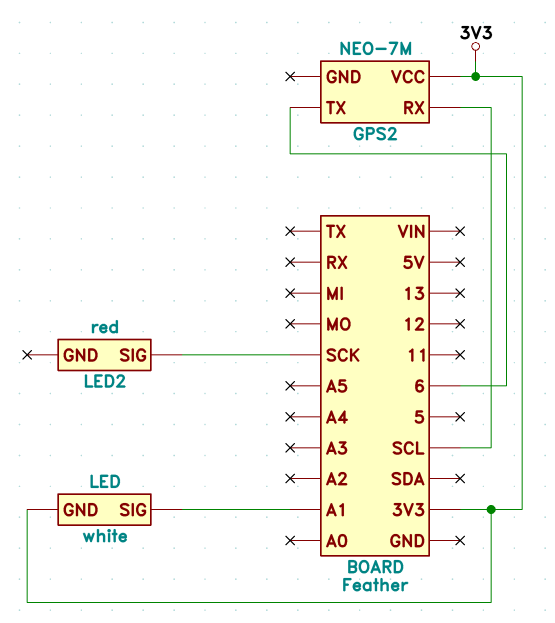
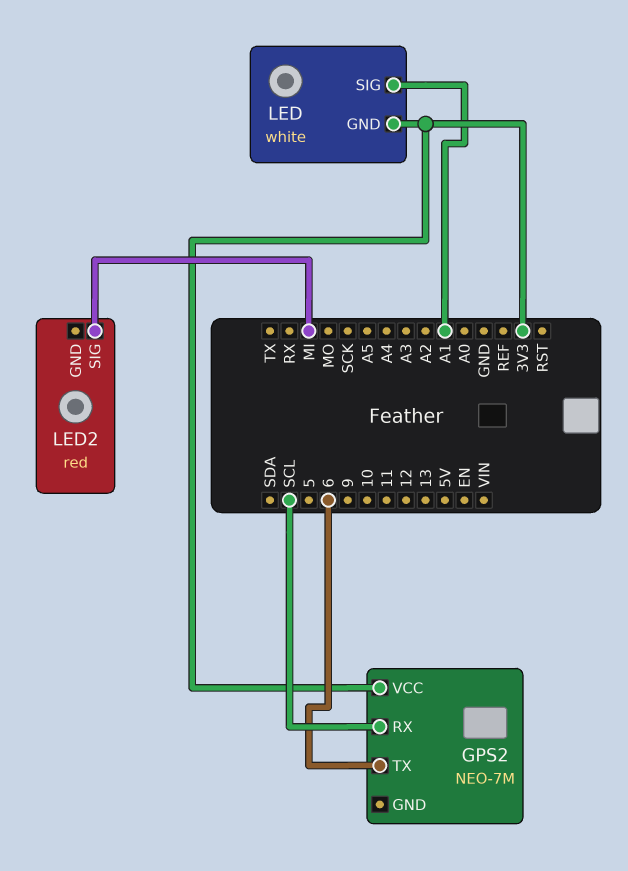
LED2 pin SIG: SCK -> MI

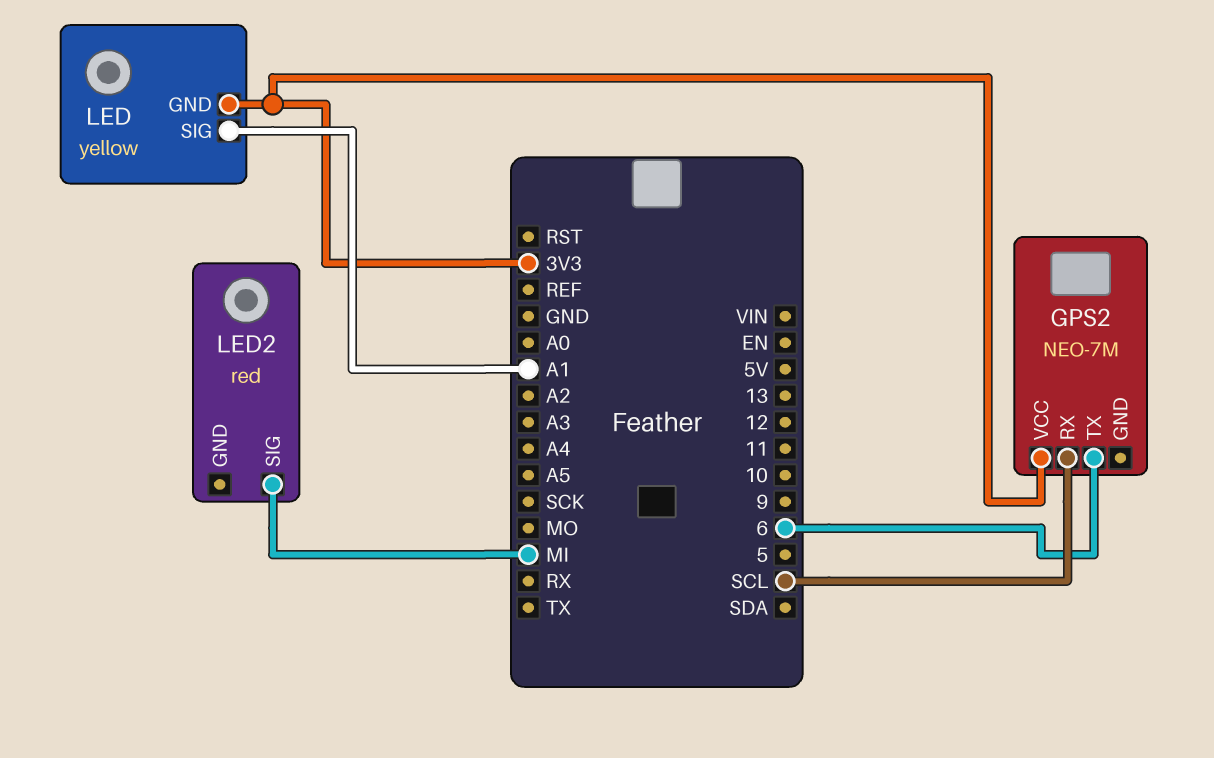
LED: white -> yellow

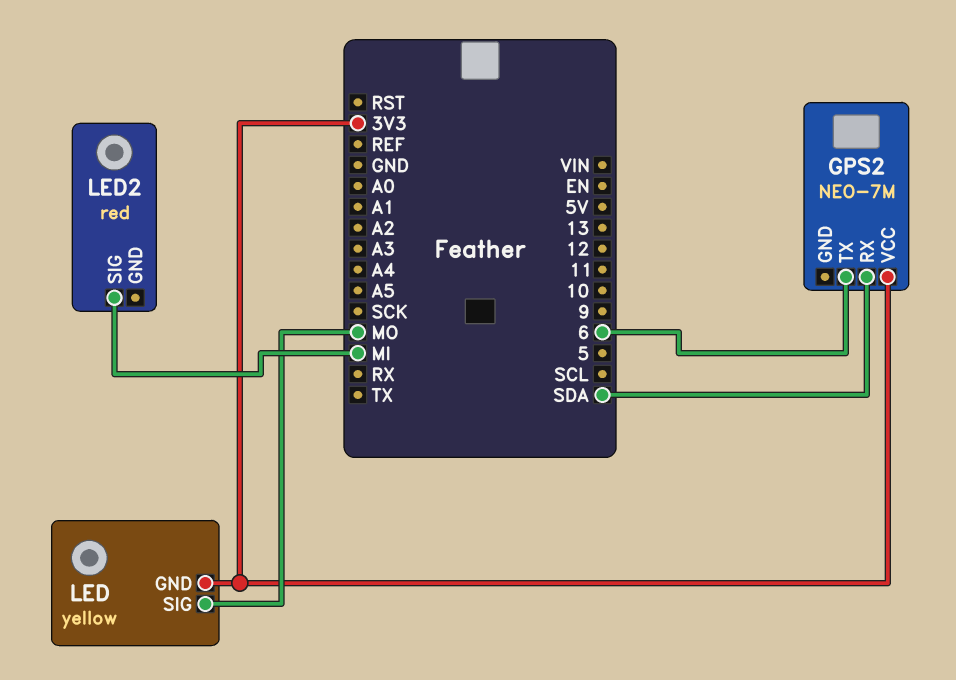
GPS2 pin RX: SCL -> SDA
LED pin SIG: A1 -> MO

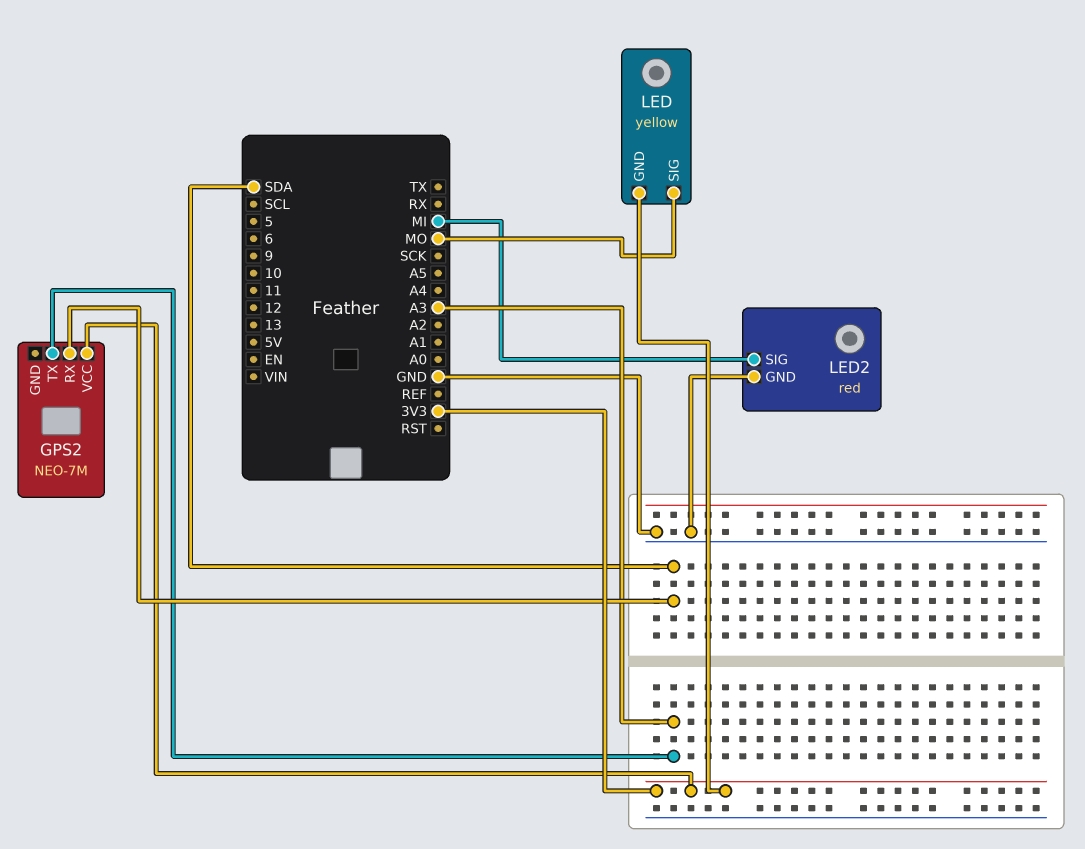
GPS2 pin TX: 6 -> A3
LED2 pin GND: none -> GND

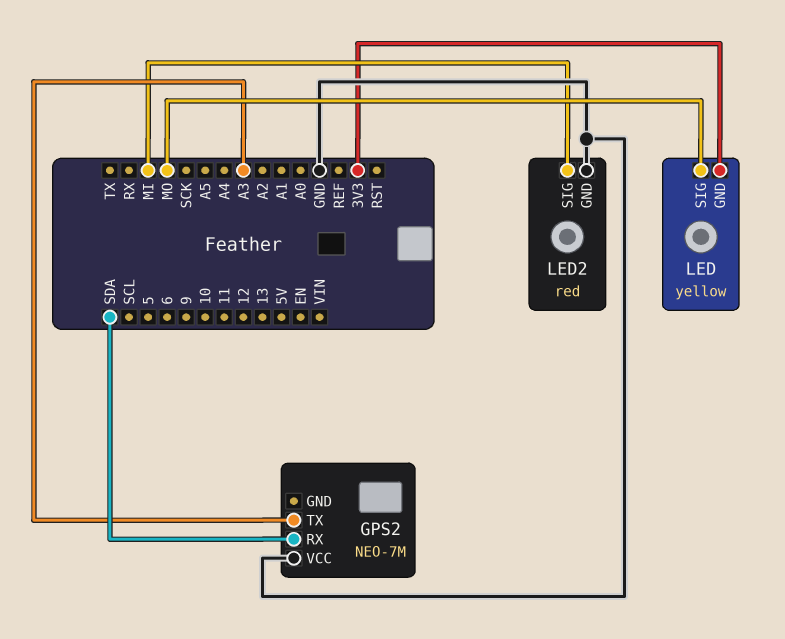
GPS2 pin VCC: 3V3 -> GND

